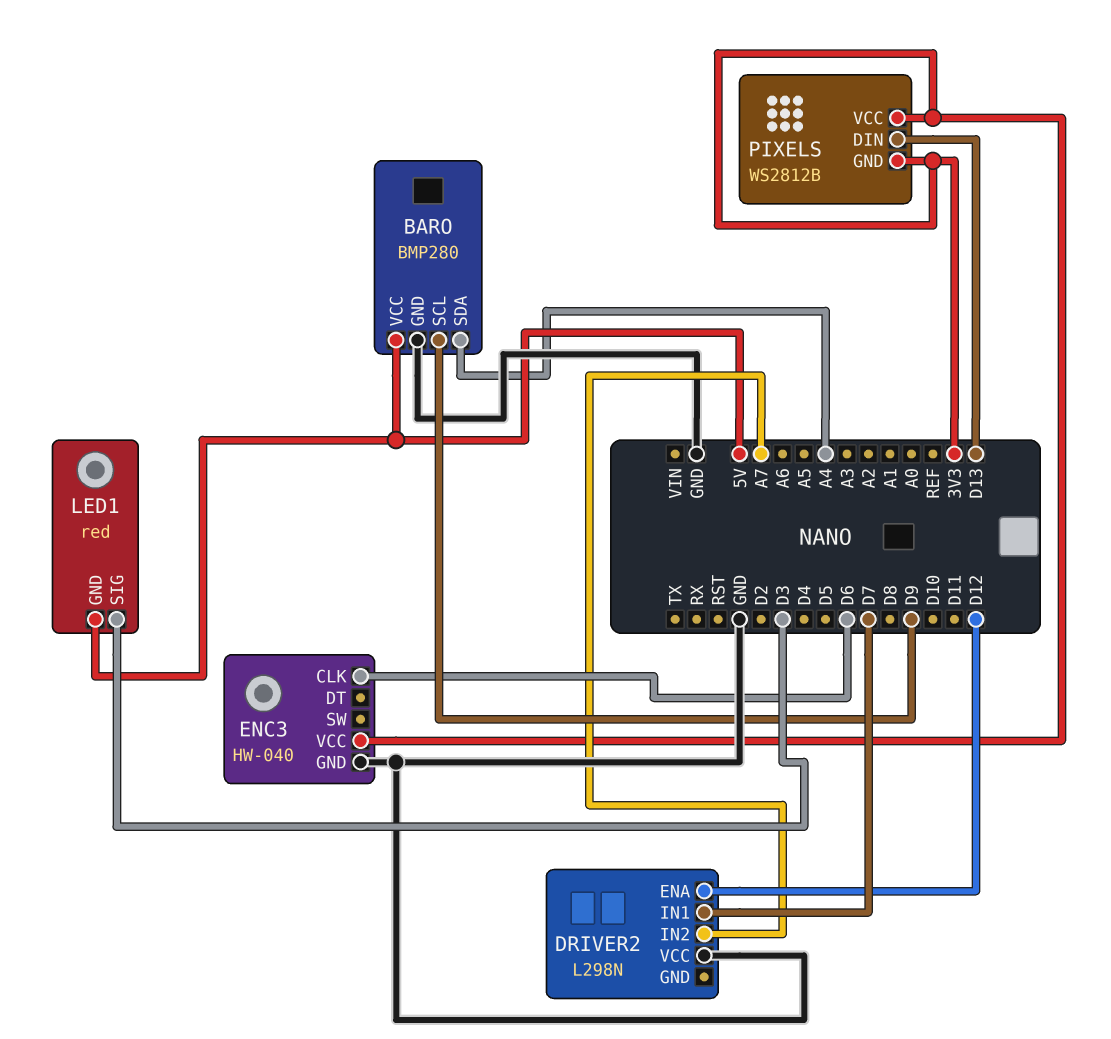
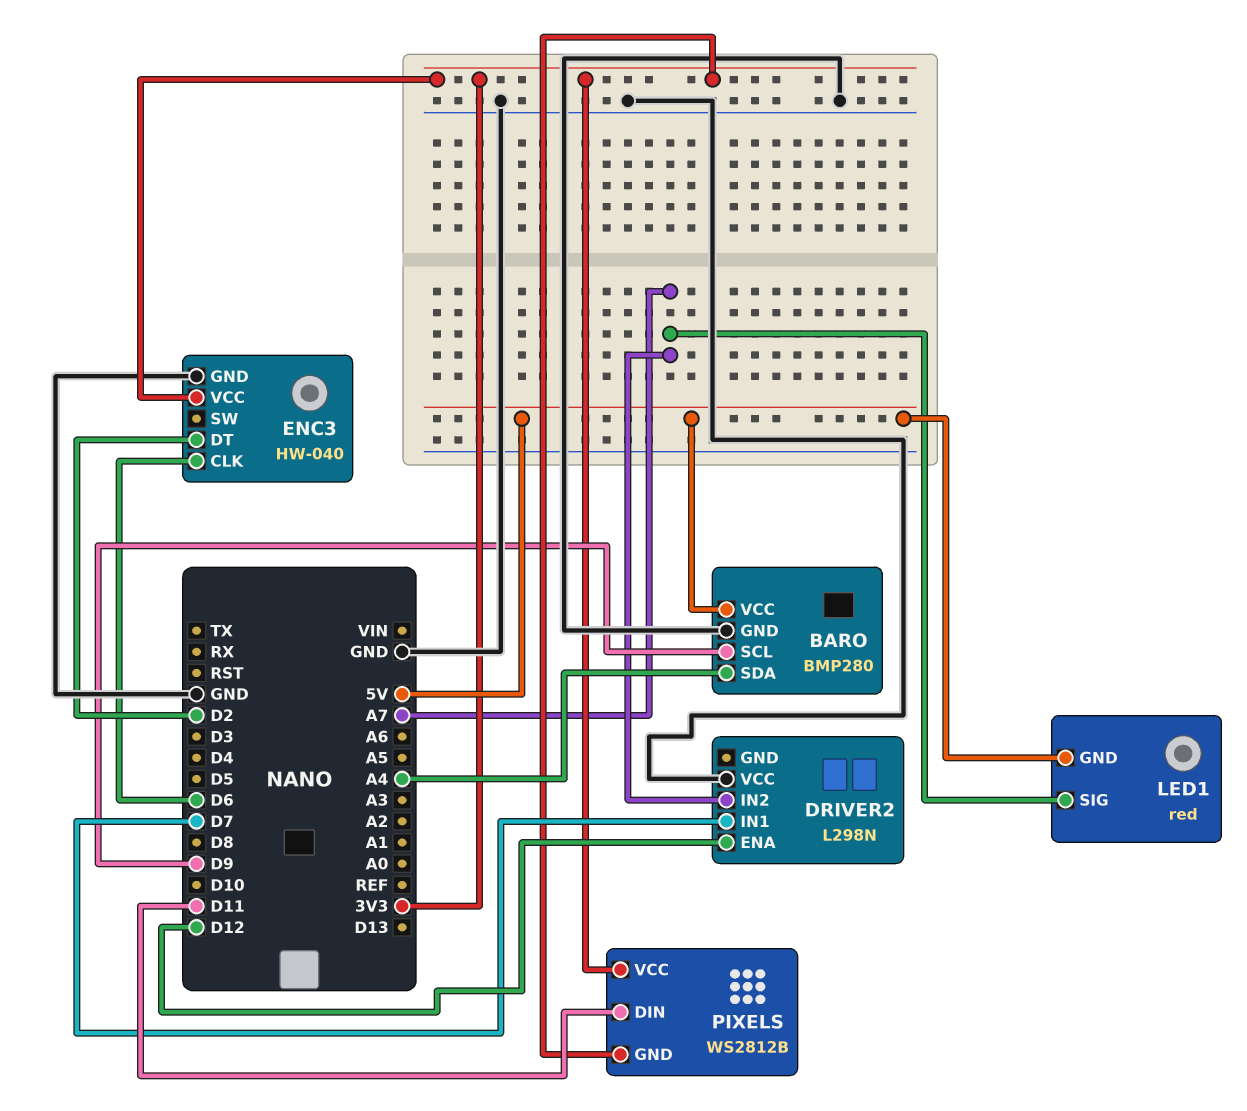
ENC3 pin DT: none -> D2
LED1 pin SIG: D3 -> A7
PIXELS pin DIN: D13 -> D11

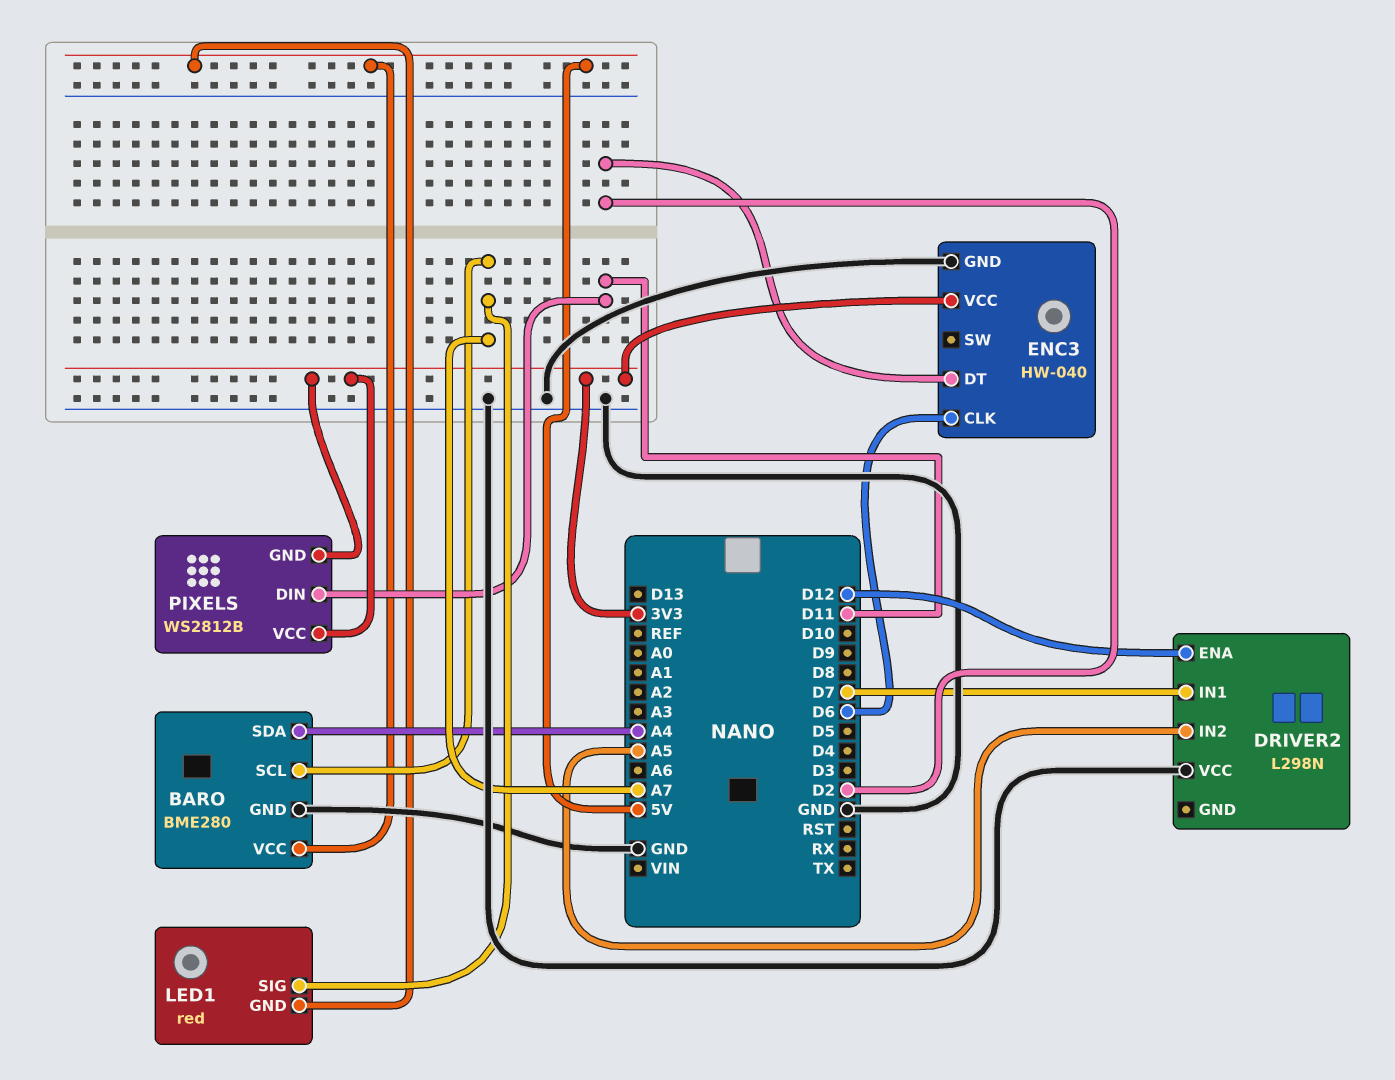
BARO: BMP280 -> BME280
BARO pin SCL: D9 -> A7
DRIVER2 pin IN2: A7 -> A5

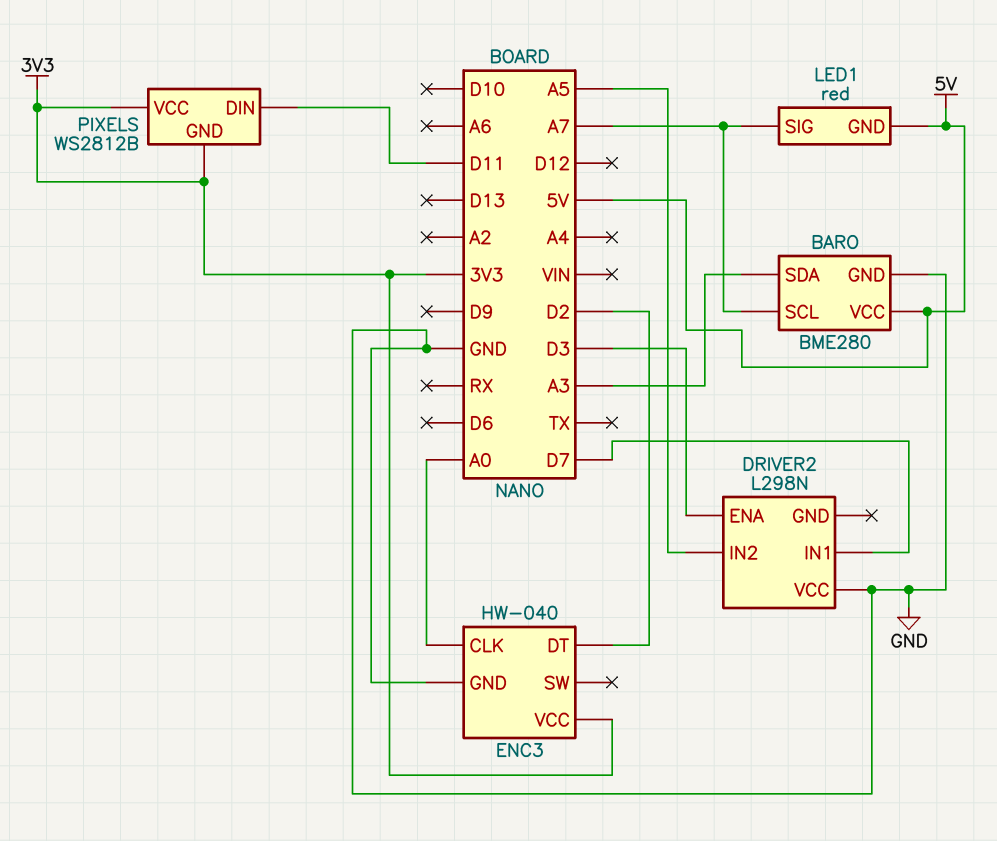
BARO pin SDA: A4 -> A3
DRIVER2 pin ENA: D12 -> D3
ENC3 pin CLK: D6 -> A0

